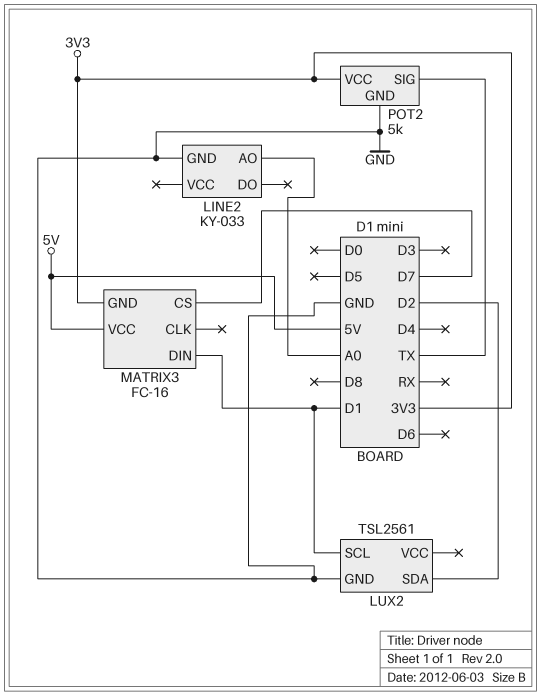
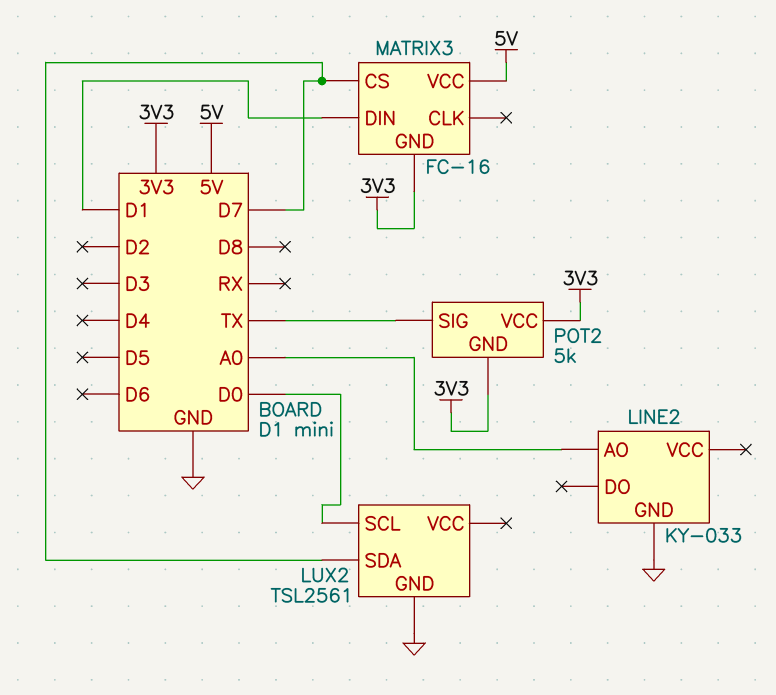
LUX2 pin SCL: D1 -> D0
LUX2 pin SDA: D2 -> D7
POT2 pin GND: GND -> 3V3

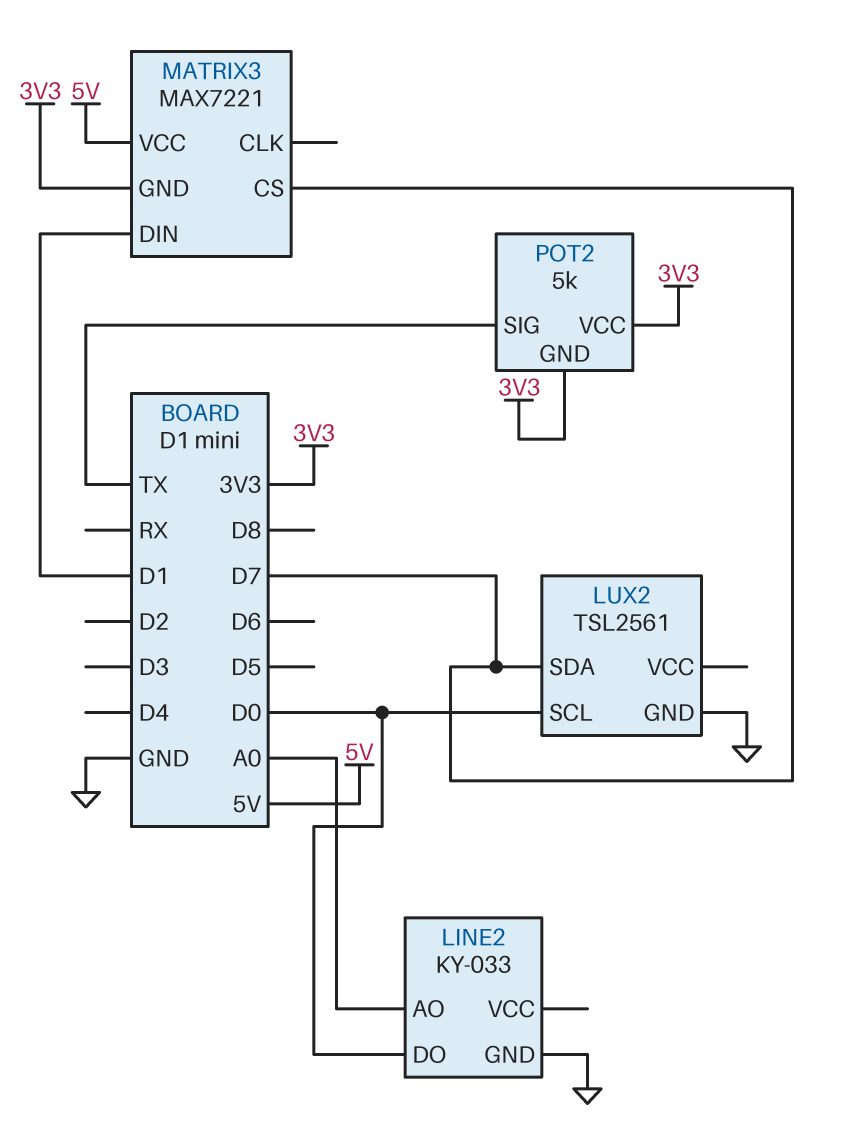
LINE2 pin DO: none -> D0
MATRIX3: FC-16 -> MAX7221

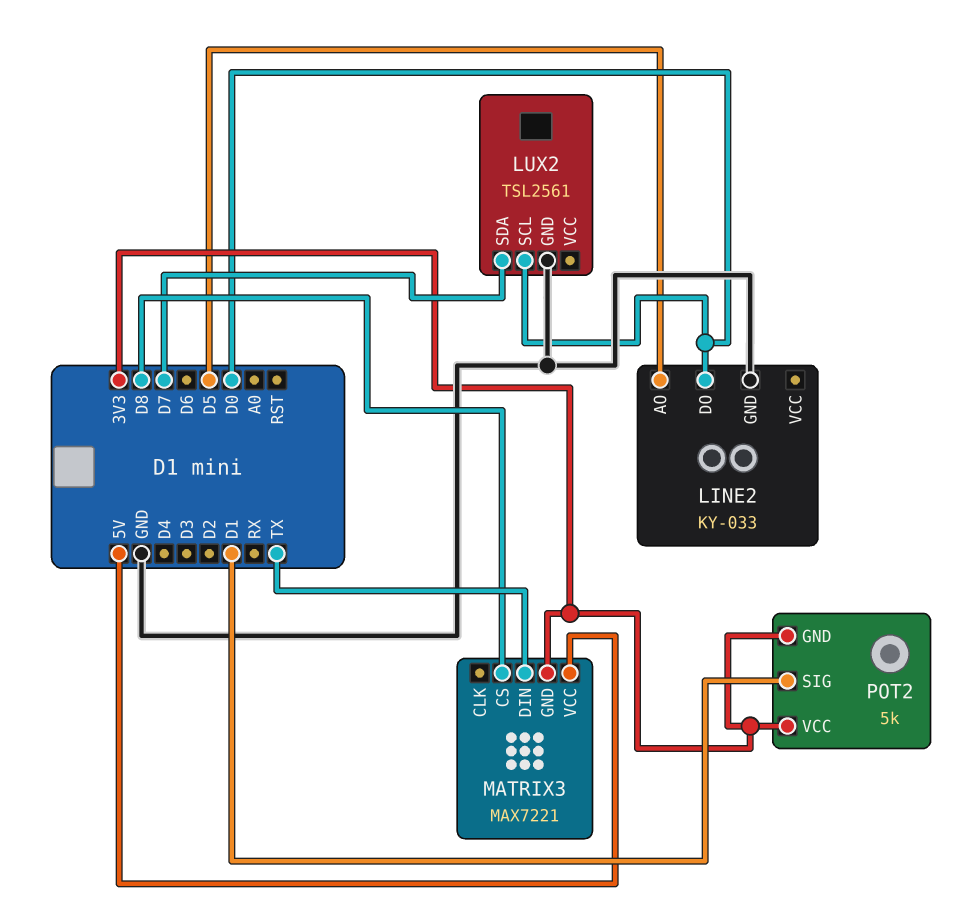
LINE2 pin AO: A0 -> D5
MATRIX3 pin CS: D7 -> D8
MATRIX3 pin DIN: D1 -> TX
POT2 pin SIG: TX -> D1

